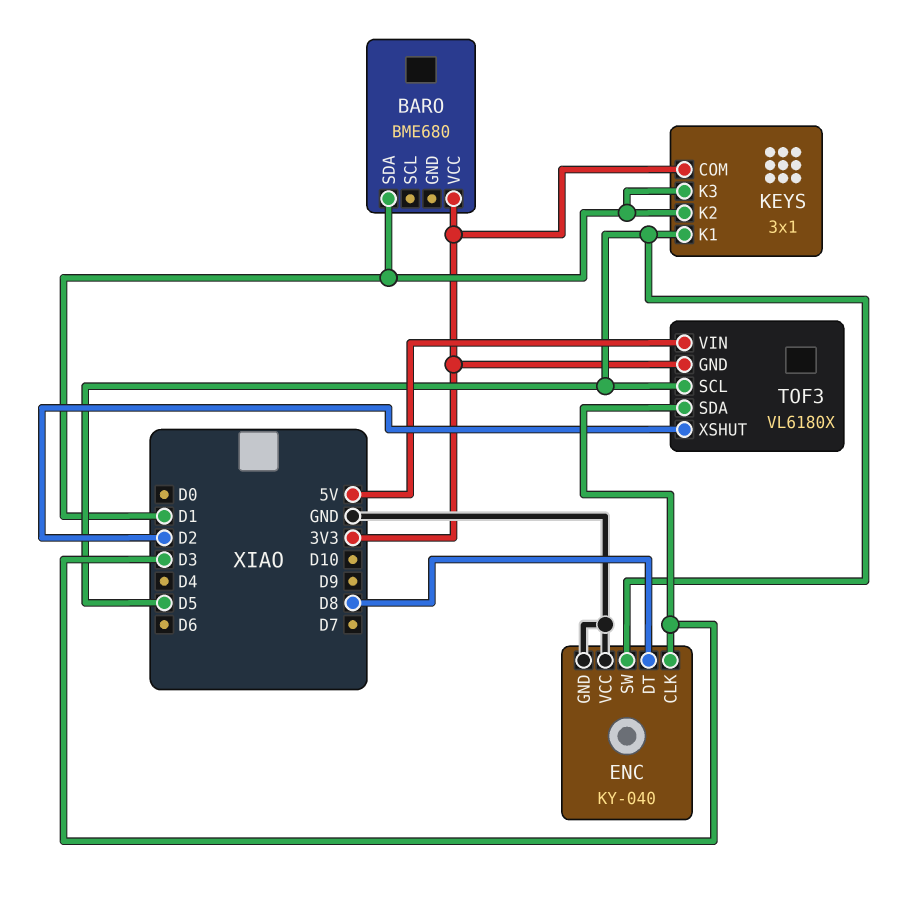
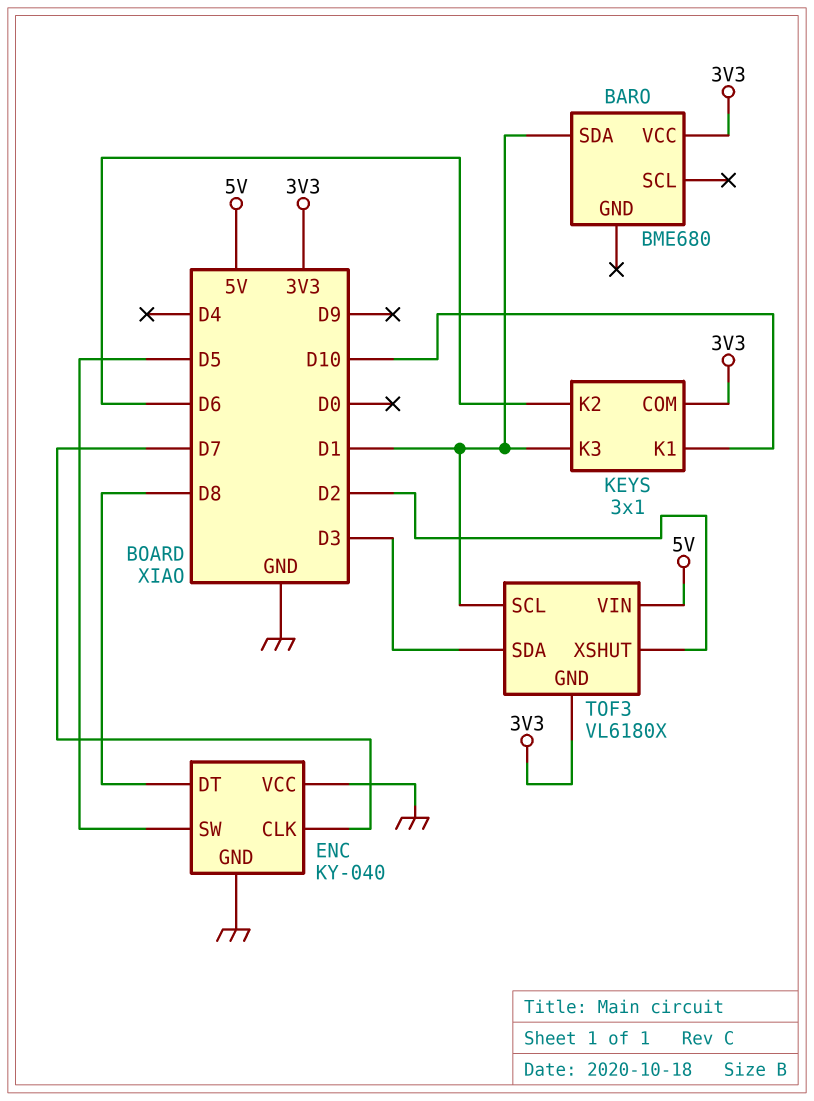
ENC pin CLK: D3 -> D7
KEYS pin K1: D5 -> D10
KEYS pin K2: D1 -> D6
TOF3 pin SCL: D5 -> D1

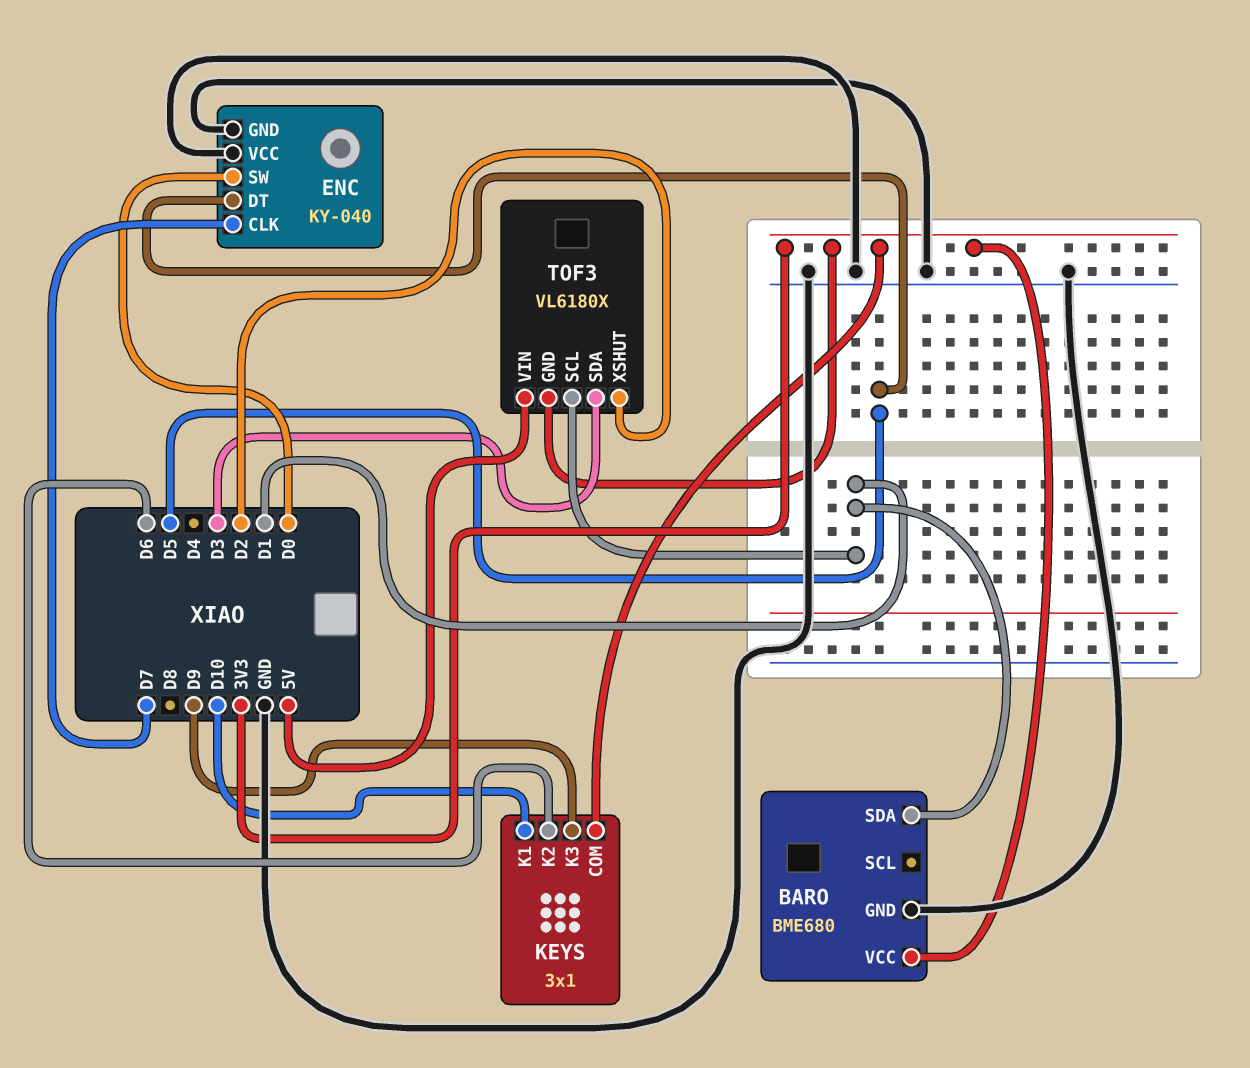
BARO pin GND: none -> GND
ENC pin DT: D8 -> D5
ENC pin SW: D5 -> D0
KEYS pin K3: D1 -> D9

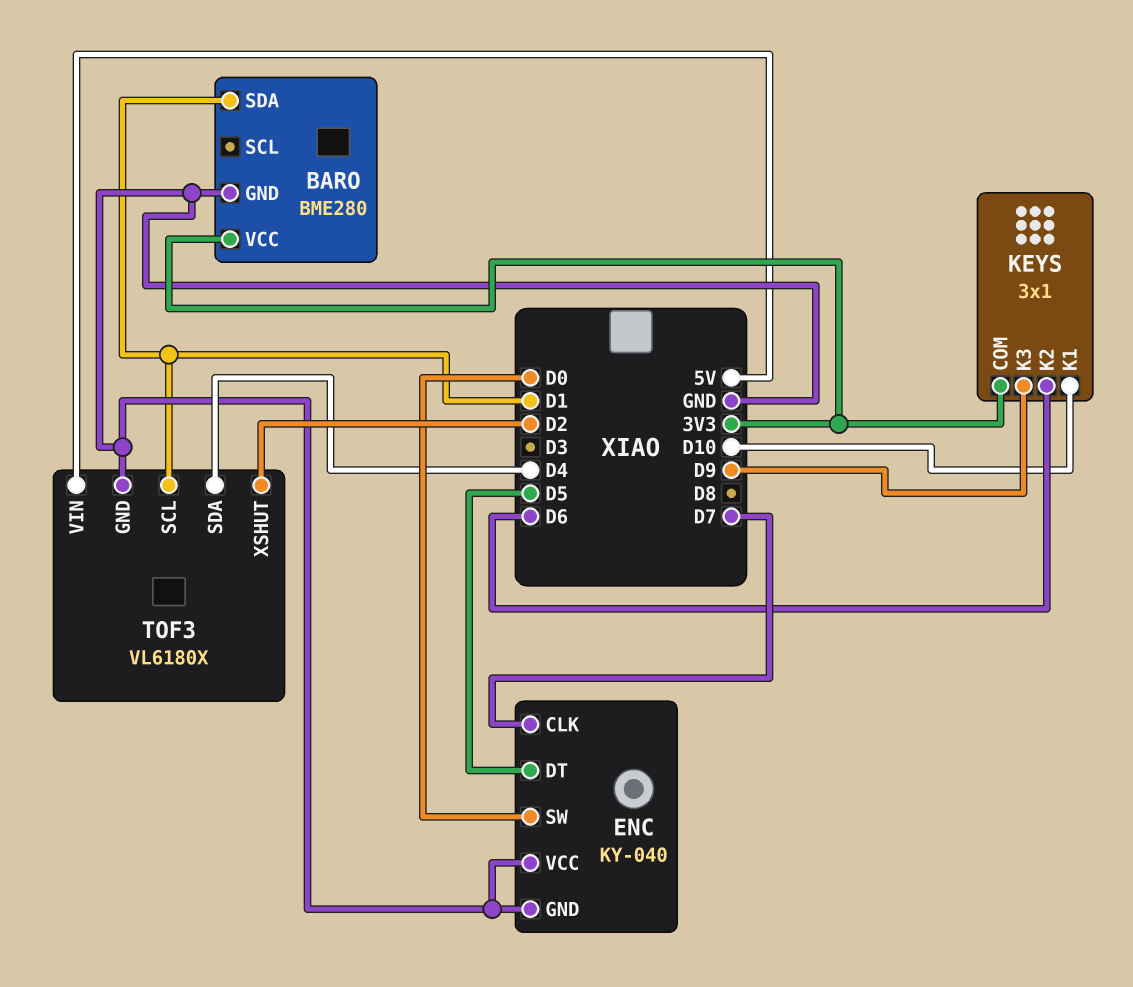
BARO: BME680 -> BME280
TOF3 pin GND: 3V3 -> GND
TOF3 pin SDA: D3 -> D4

